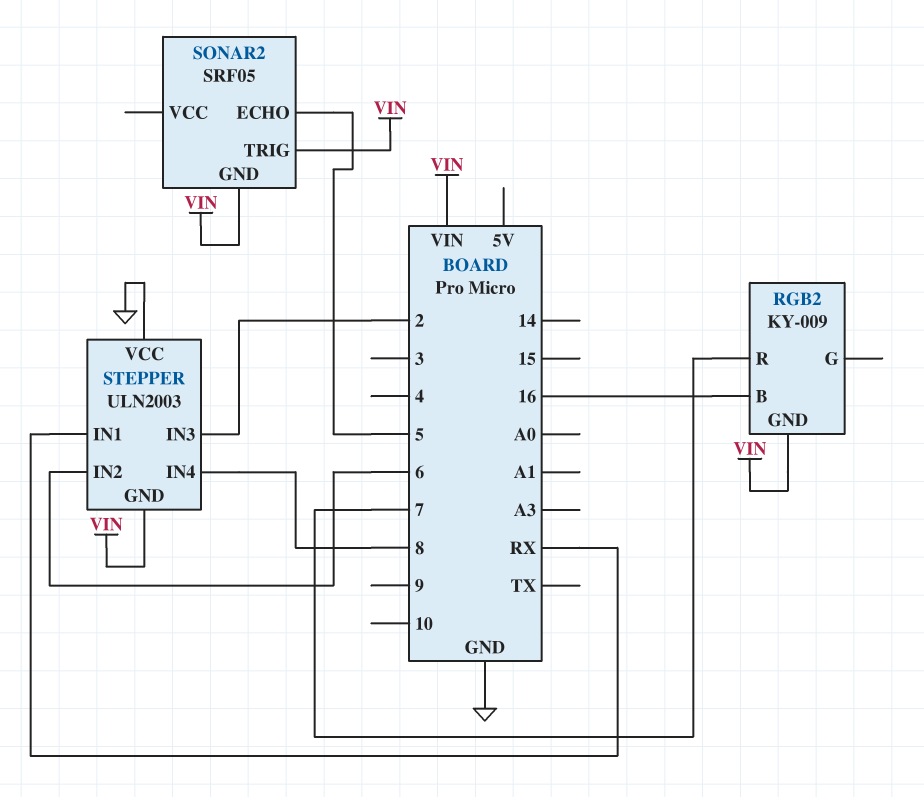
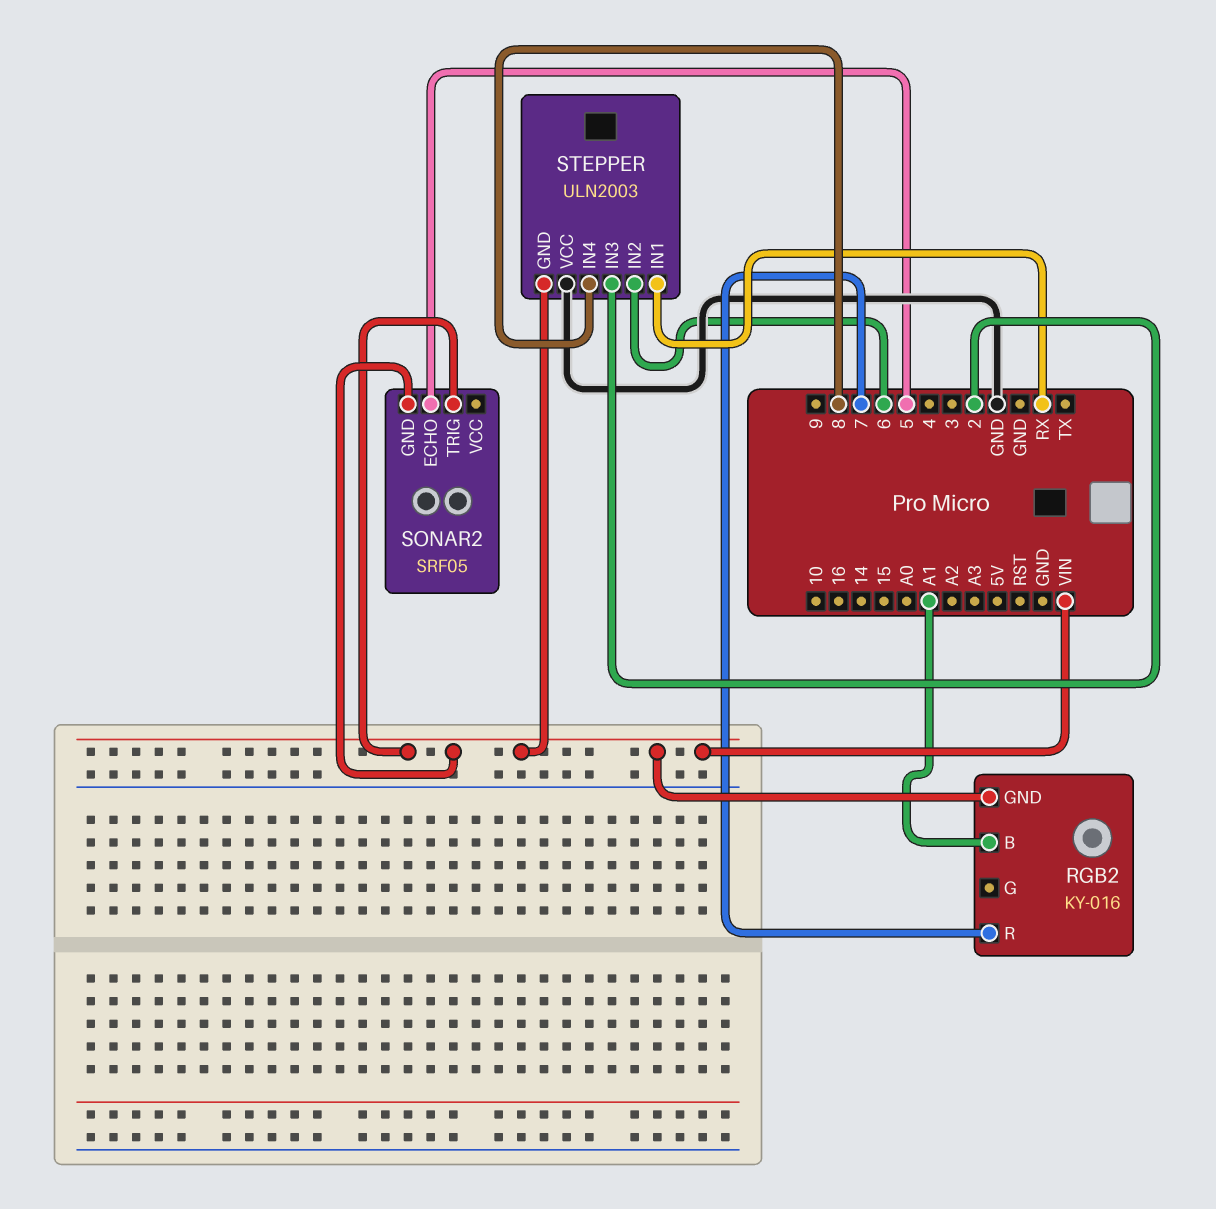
RGB2: KY-009 -> KY-016
RGB2 pin B: 16 -> A1

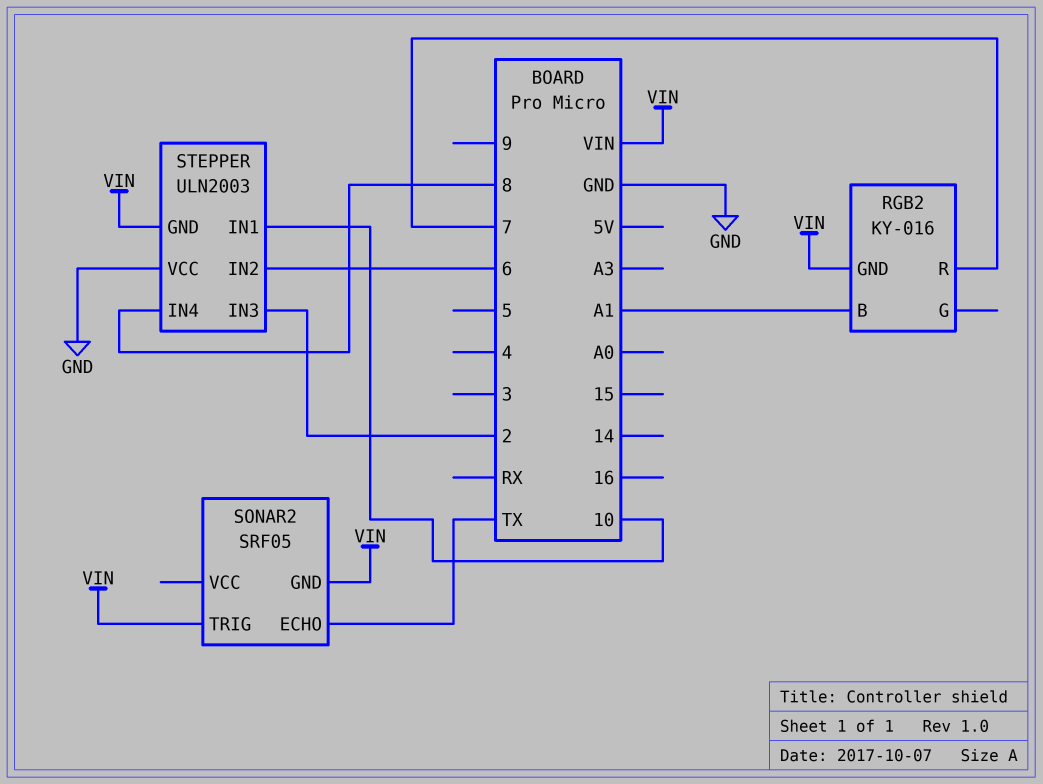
SONAR2 pin ECHO: 5 -> TX
STEPPER pin IN1: RX -> 10

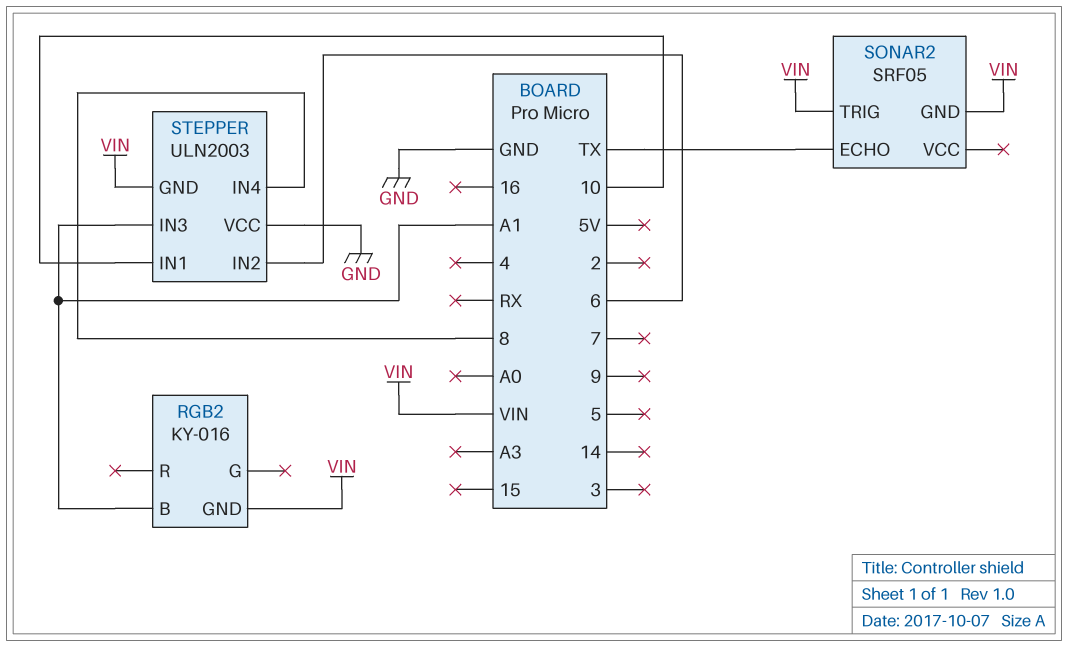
RGB2 pin R: 7 -> none
STEPPER pin IN3: 2 -> A1

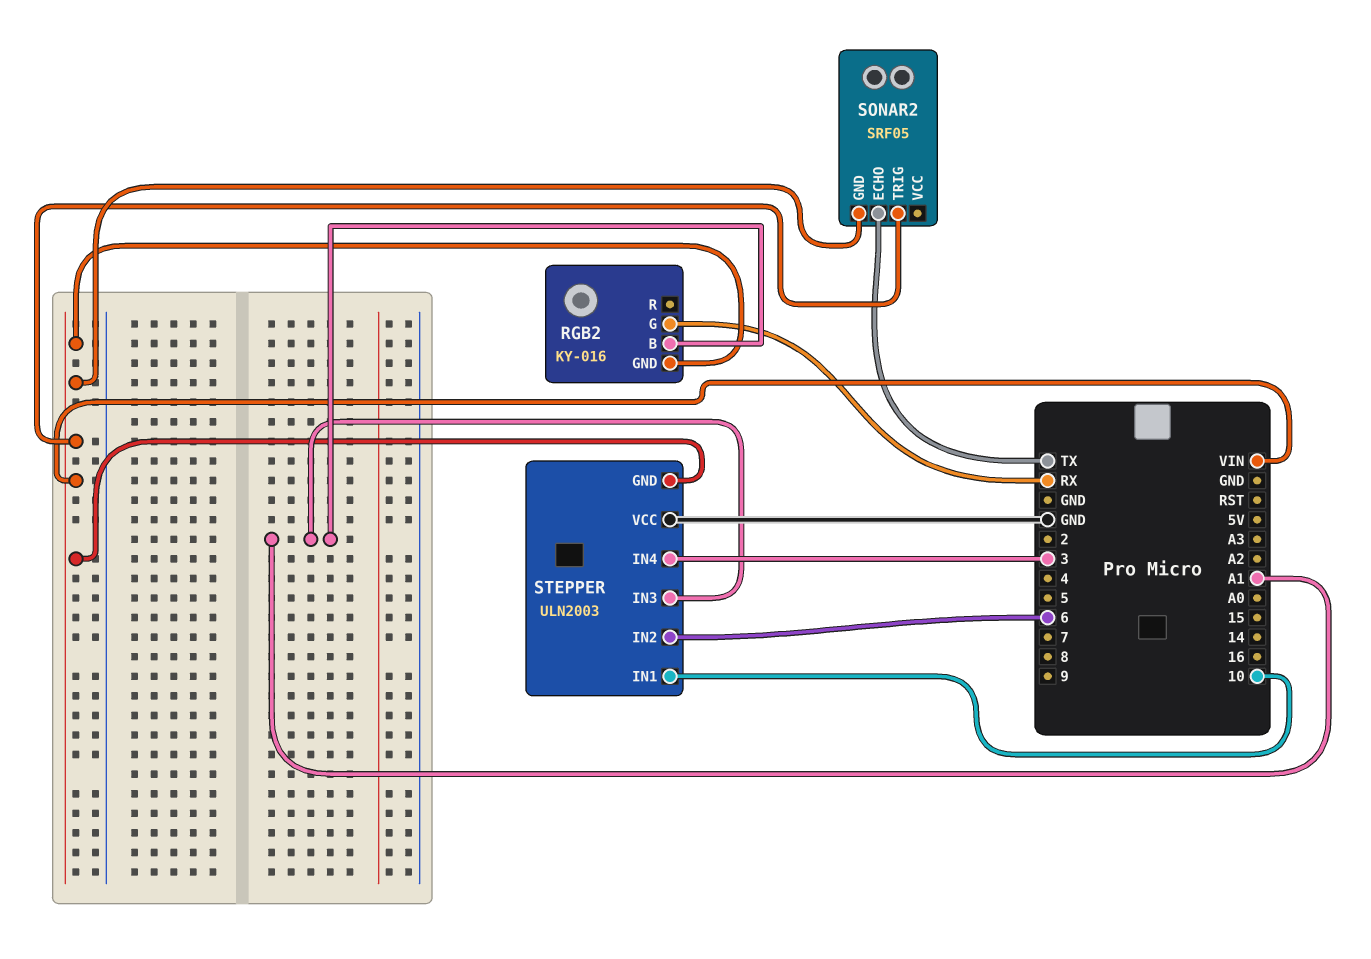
RGB2 pin G: none -> RX
STEPPER pin IN4: 8 -> 3

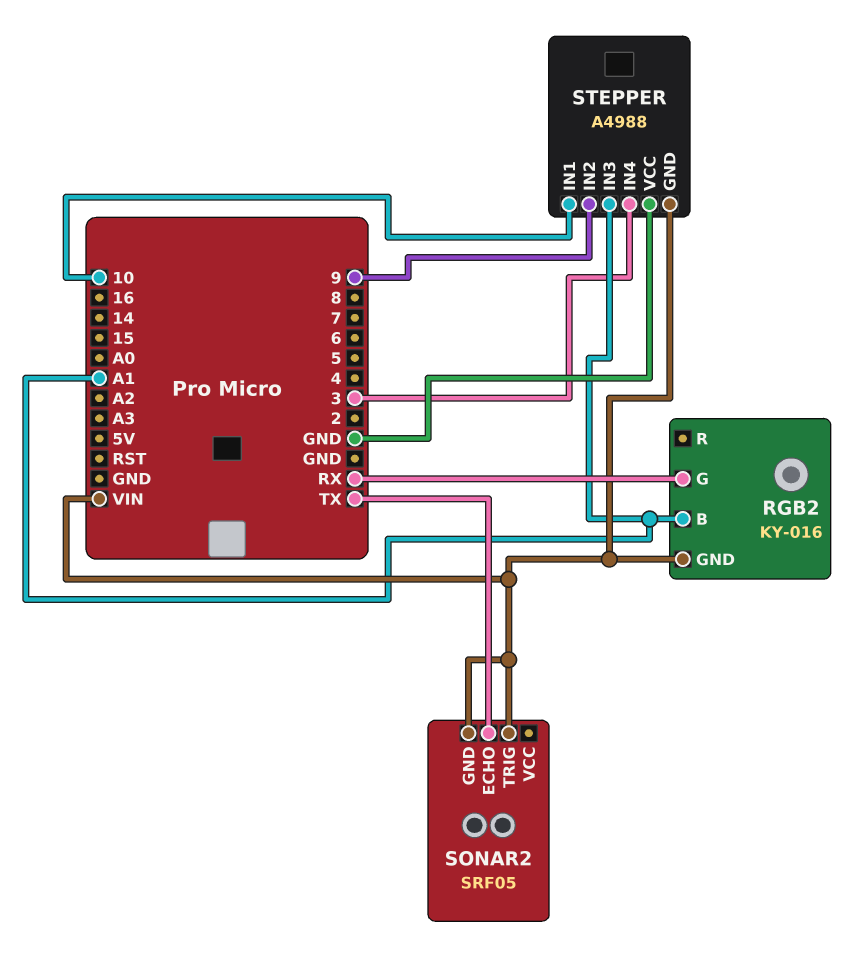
STEPPER: ULN2003 -> A4988
STEPPER pin IN2: 6 -> 9

